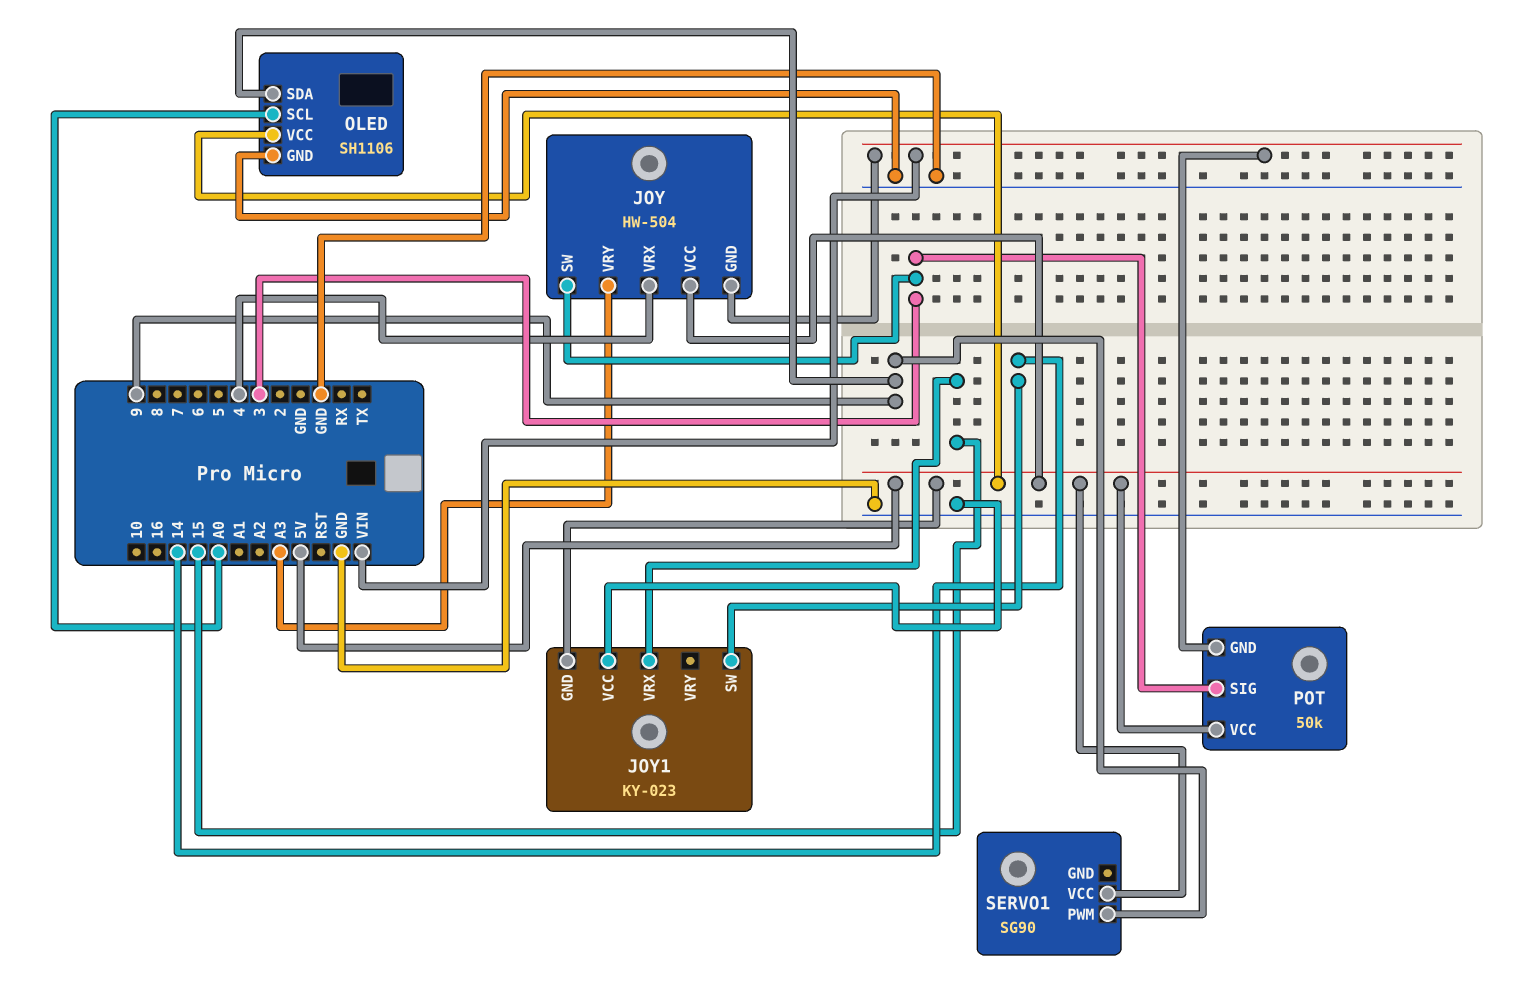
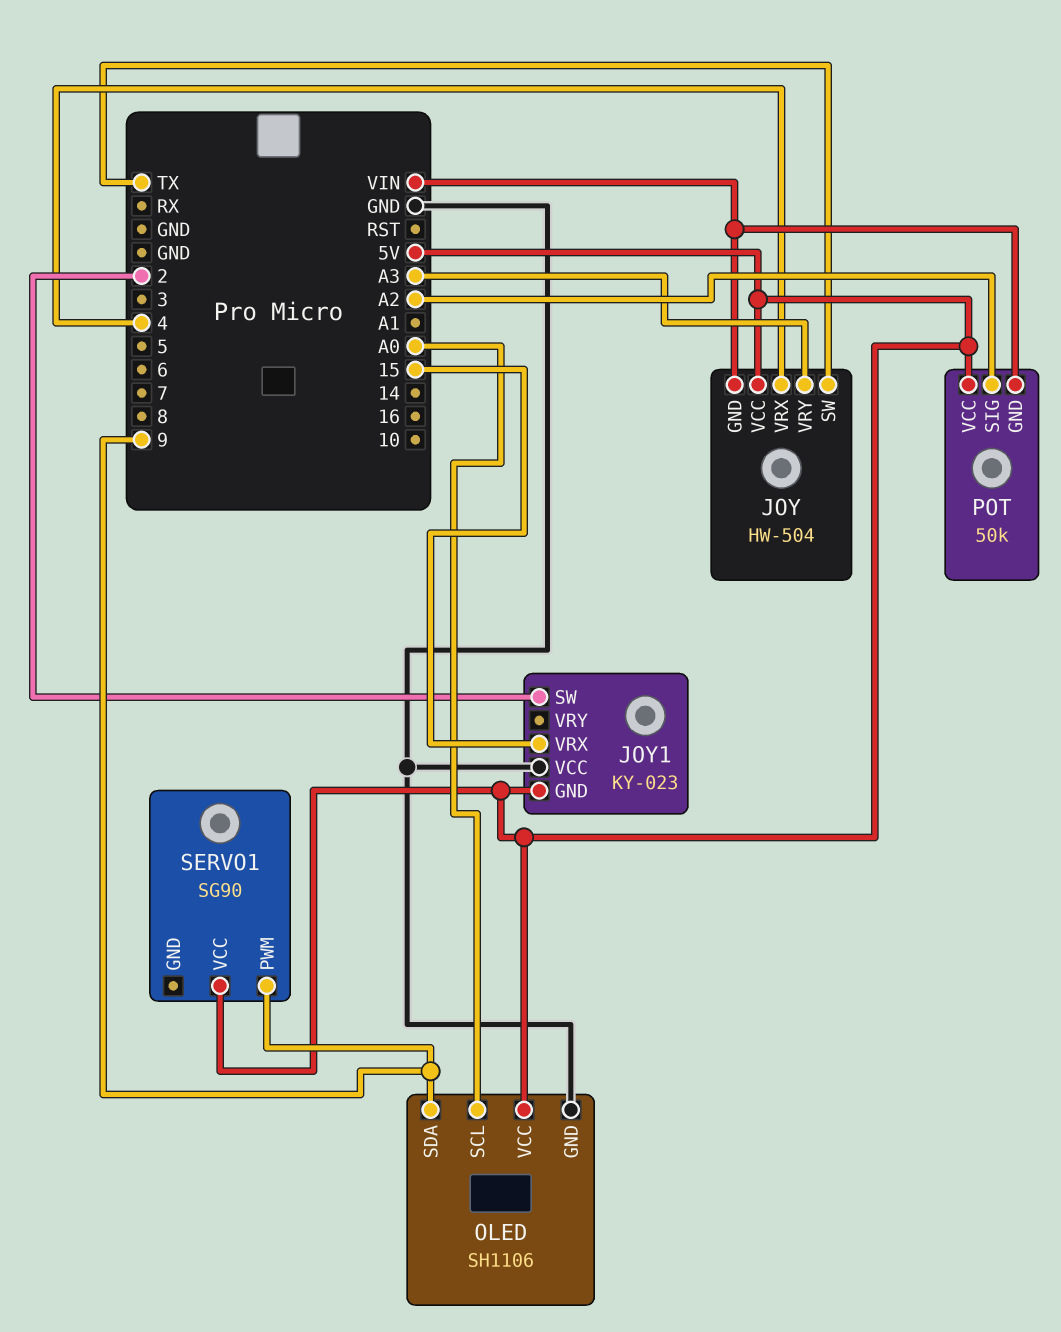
JOY pin SW: 3 -> TX
JOY1 pin SW: 14 -> 2
POT pin SIG: 3 -> A2

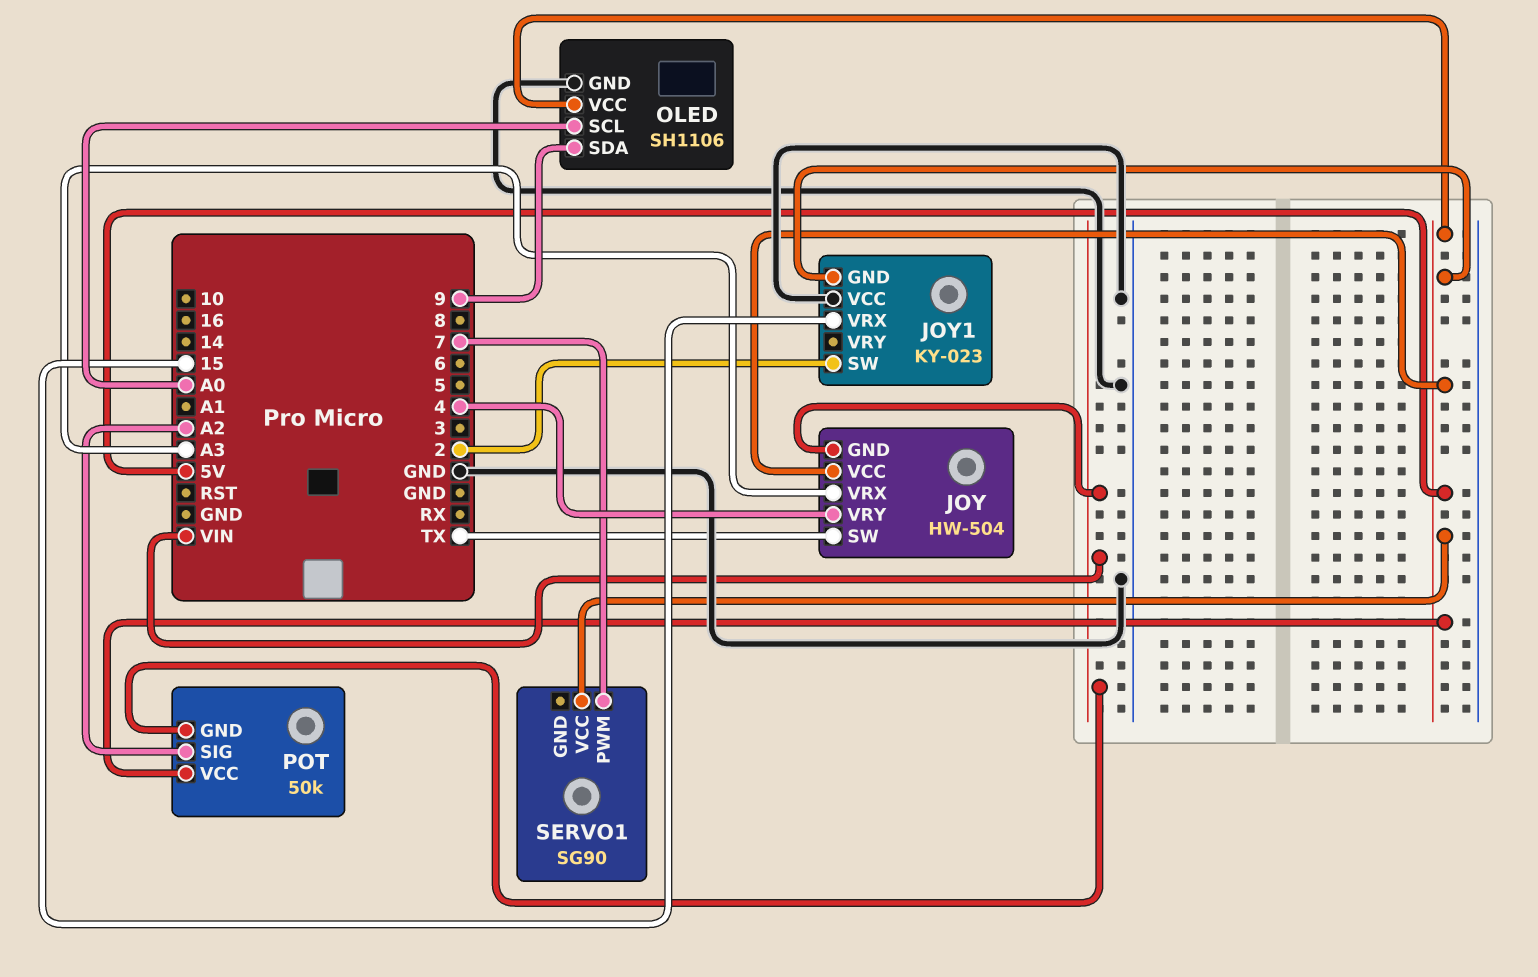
JOY pin VRX: 4 -> A3
JOY pin VRY: A3 -> 4
SERVO1 pin PWM: 9 -> 7

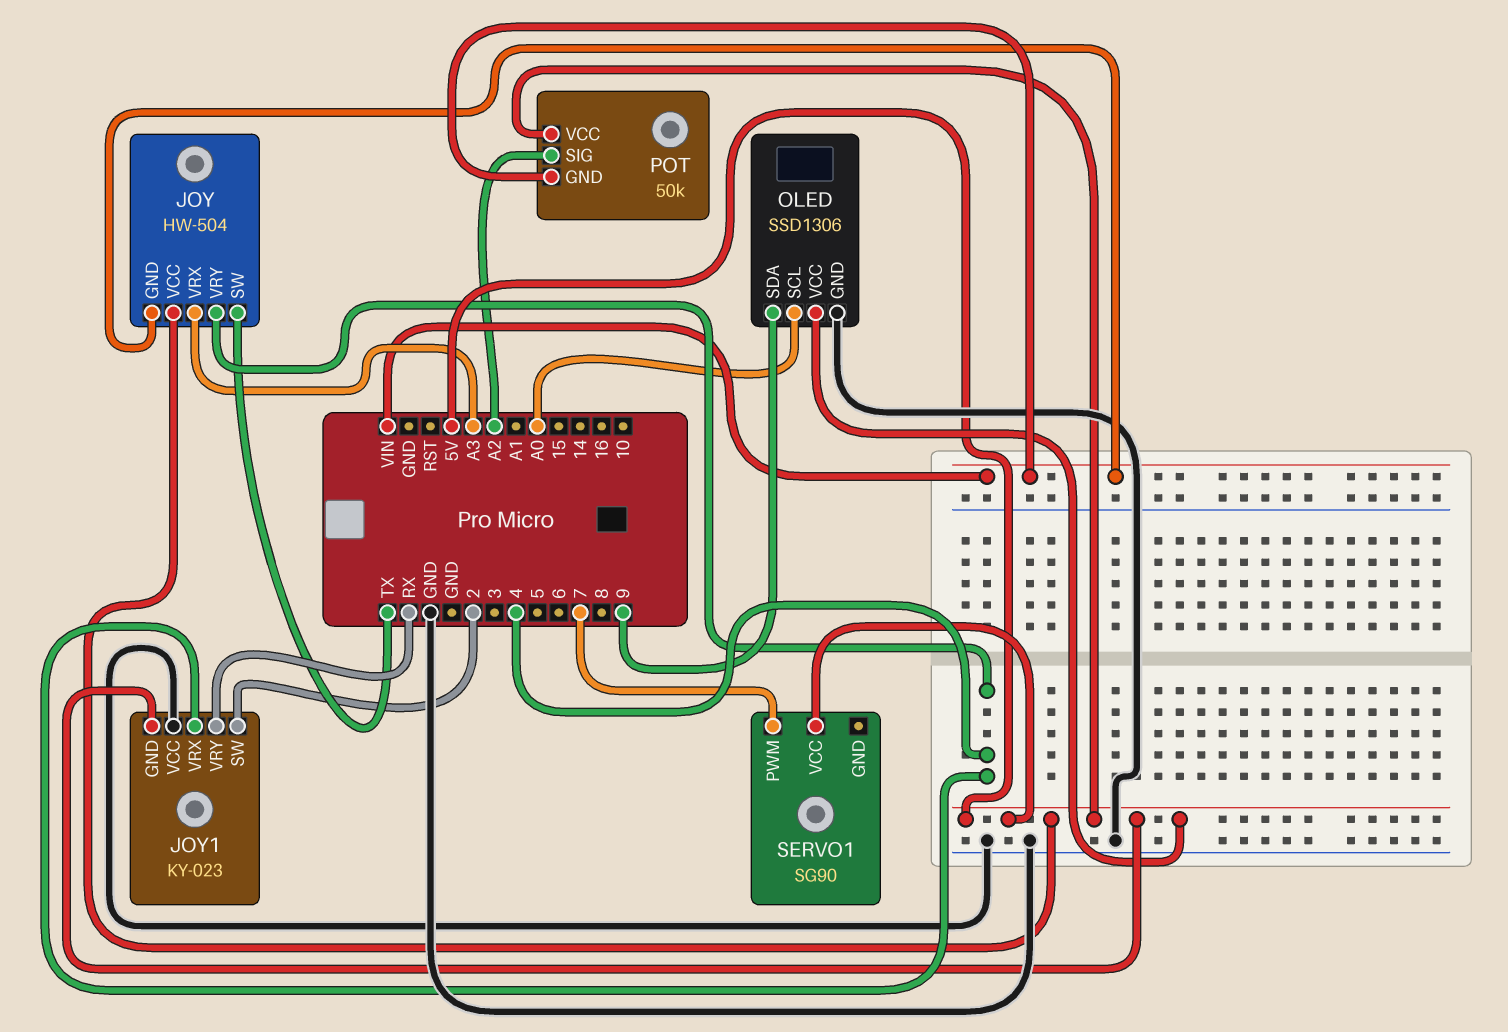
JOY1 pin VRX: 15 -> 4
JOY1 pin VRY: none -> RX
OLED: SH1106 -> SSD1306

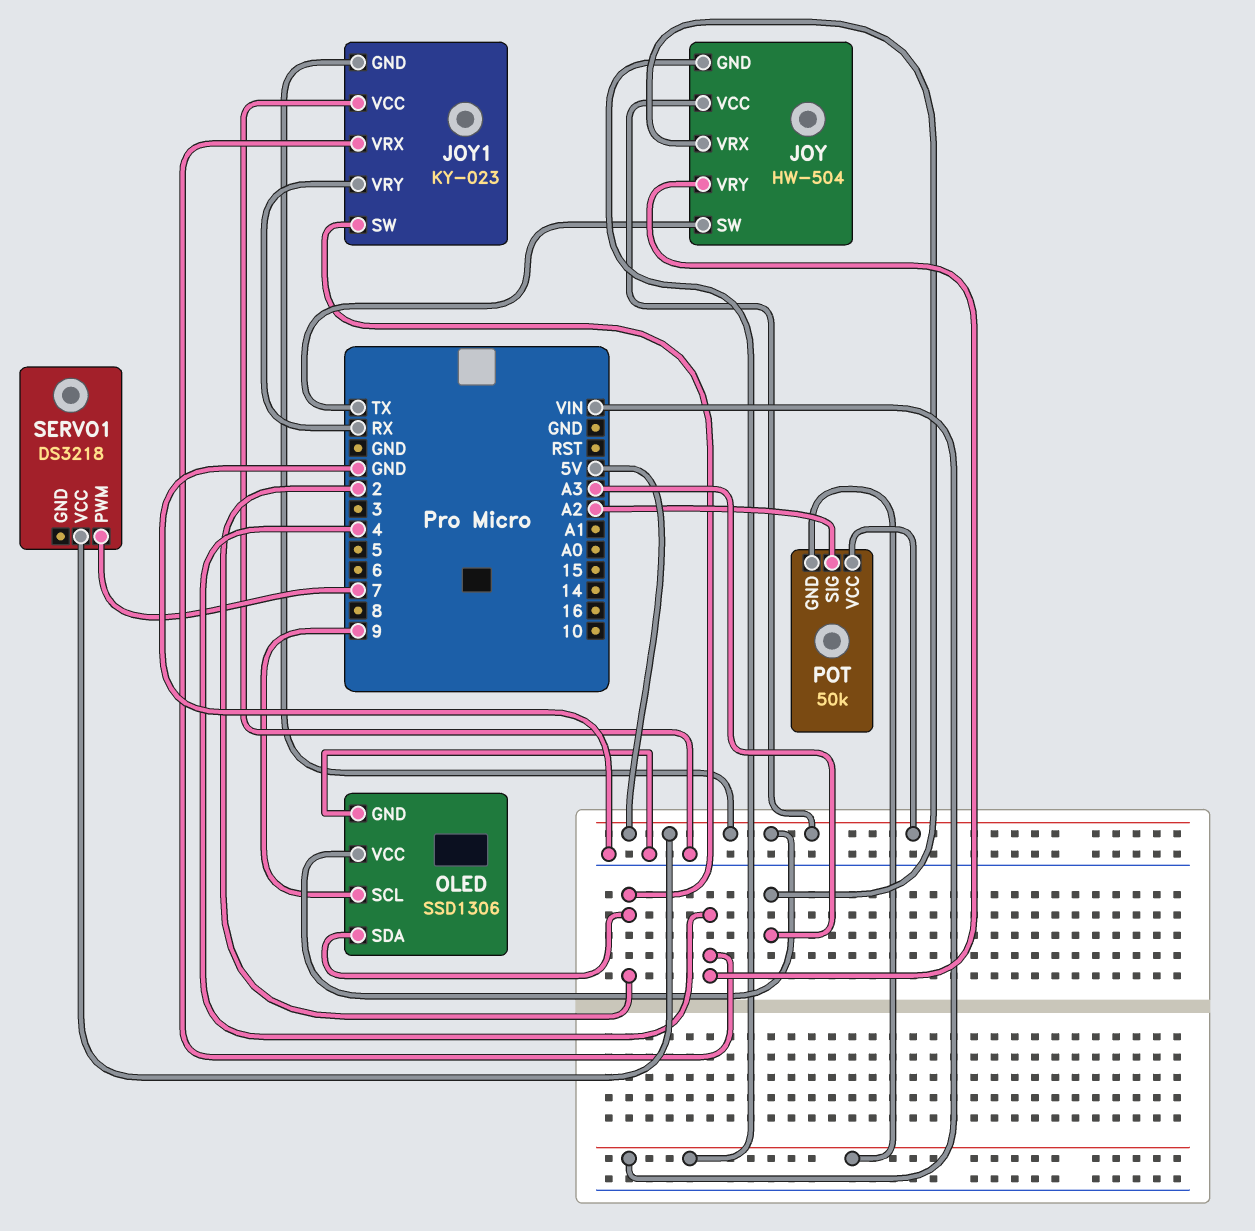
OLED pin SCL: A0 -> 9
OLED pin SDA: 9 -> 2
SERVO1: SG90 -> DS3218

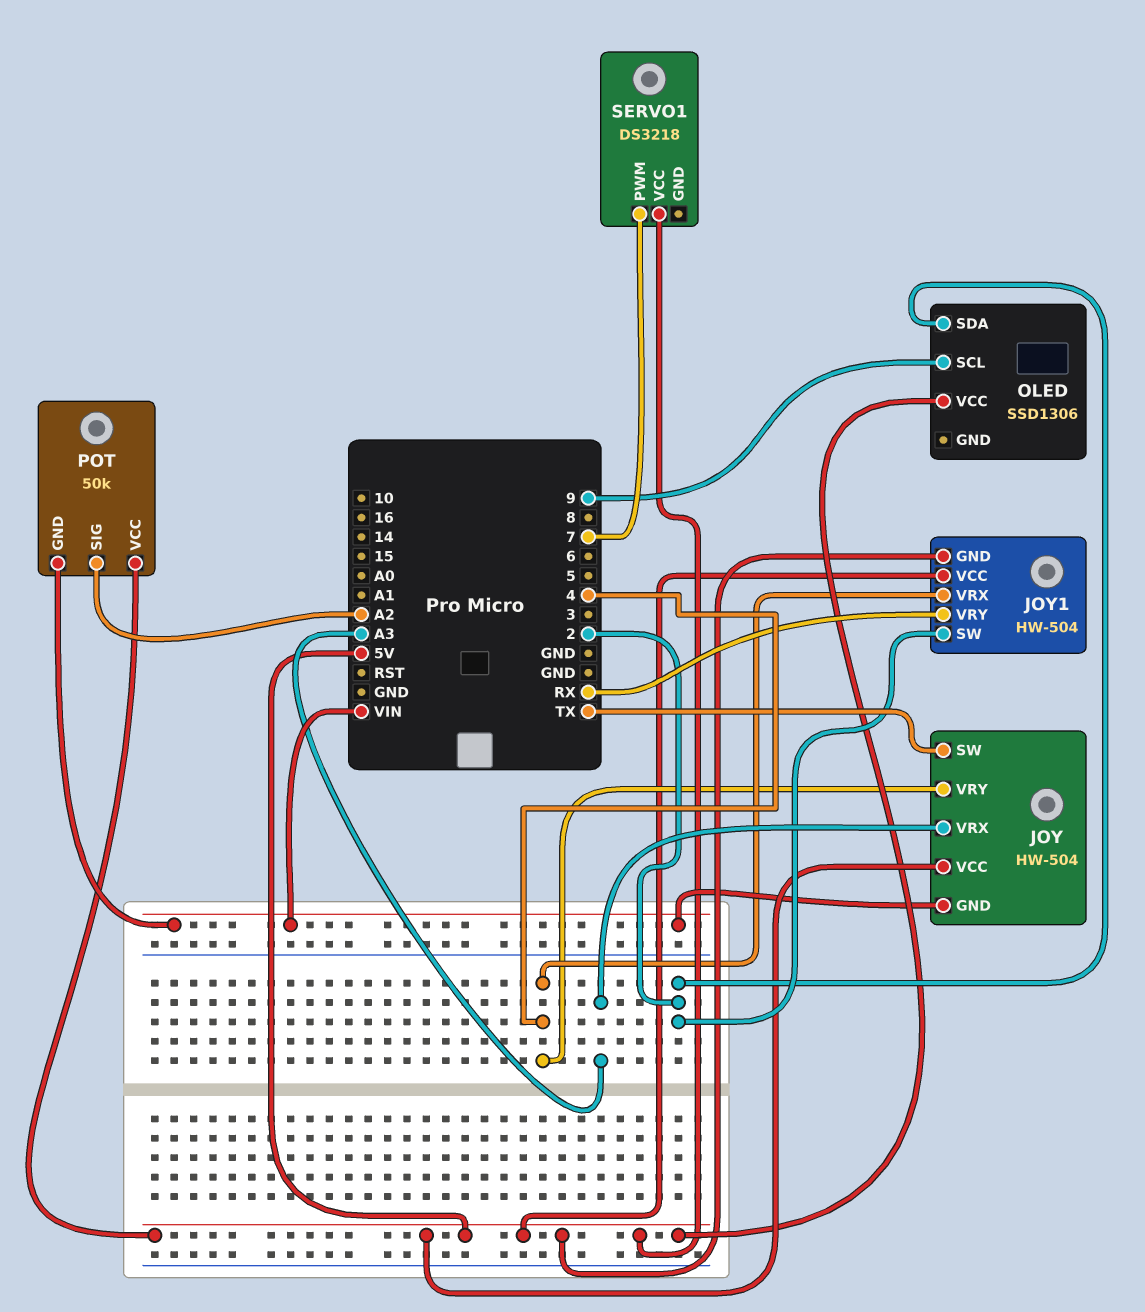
JOY1: KY-023 -> HW-504
JOY1 pin VCC: GND -> 5V
OLED pin GND: GND -> none

